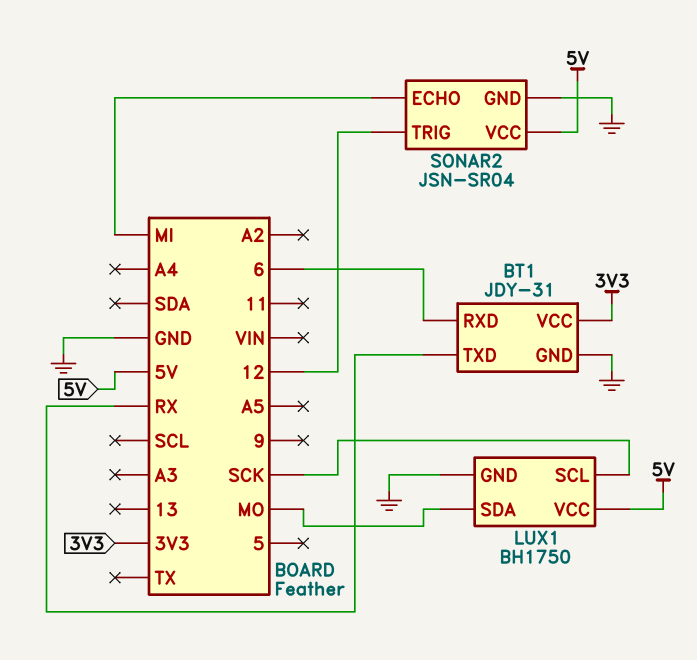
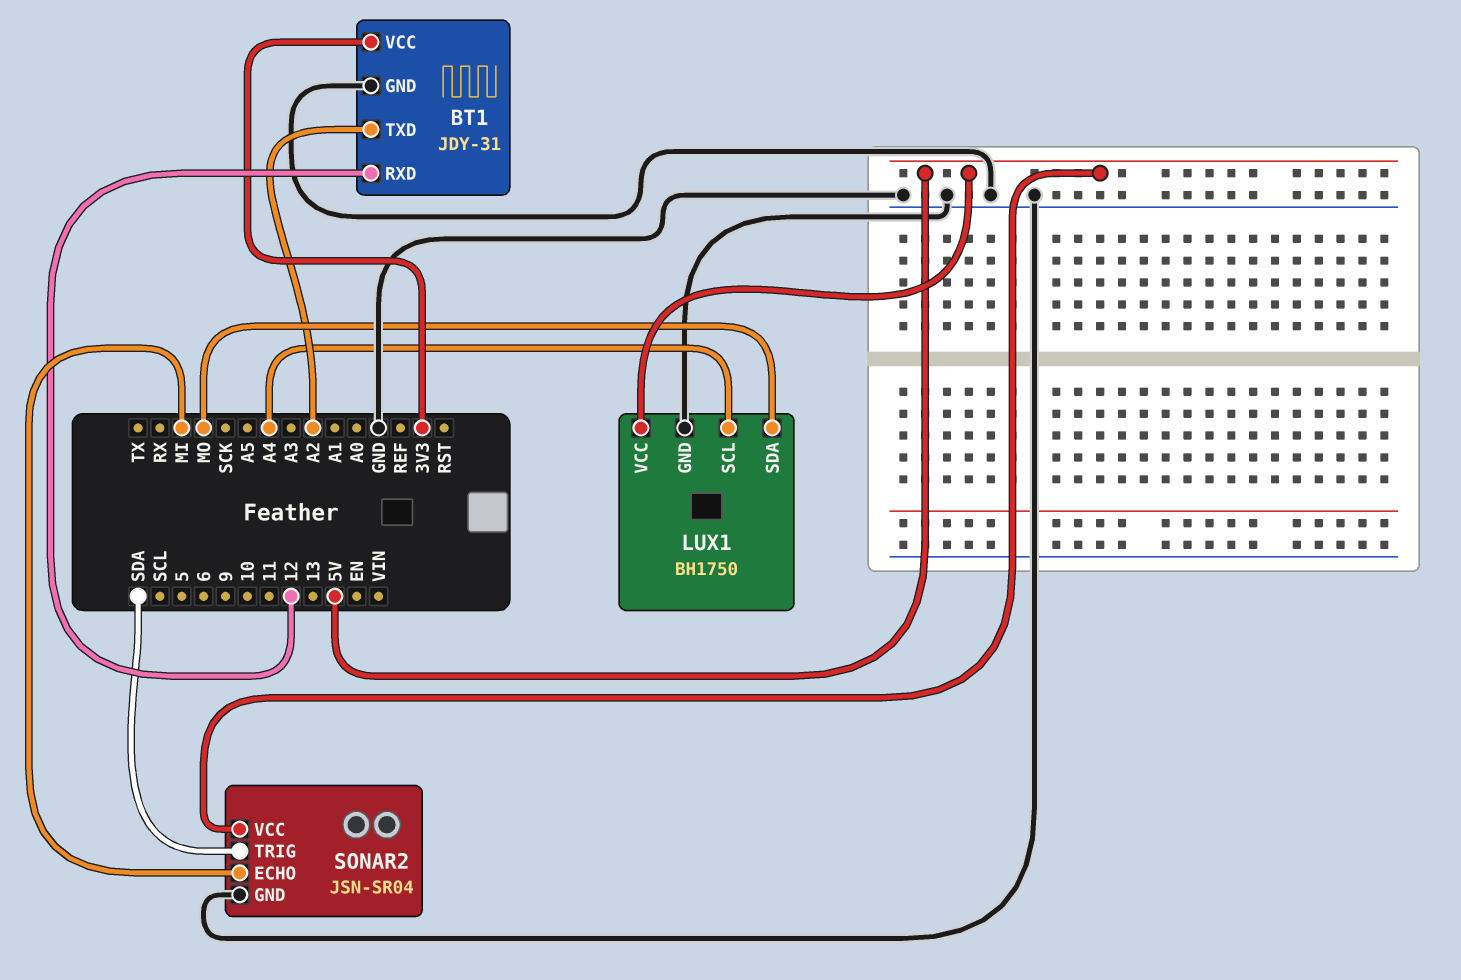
BT1 pin RXD: 6 -> 12
BT1 pin TXD: RX -> A2
LUX1 pin SCL: SCK -> A4
SONAR2 pin TRIG: 12 -> SDA

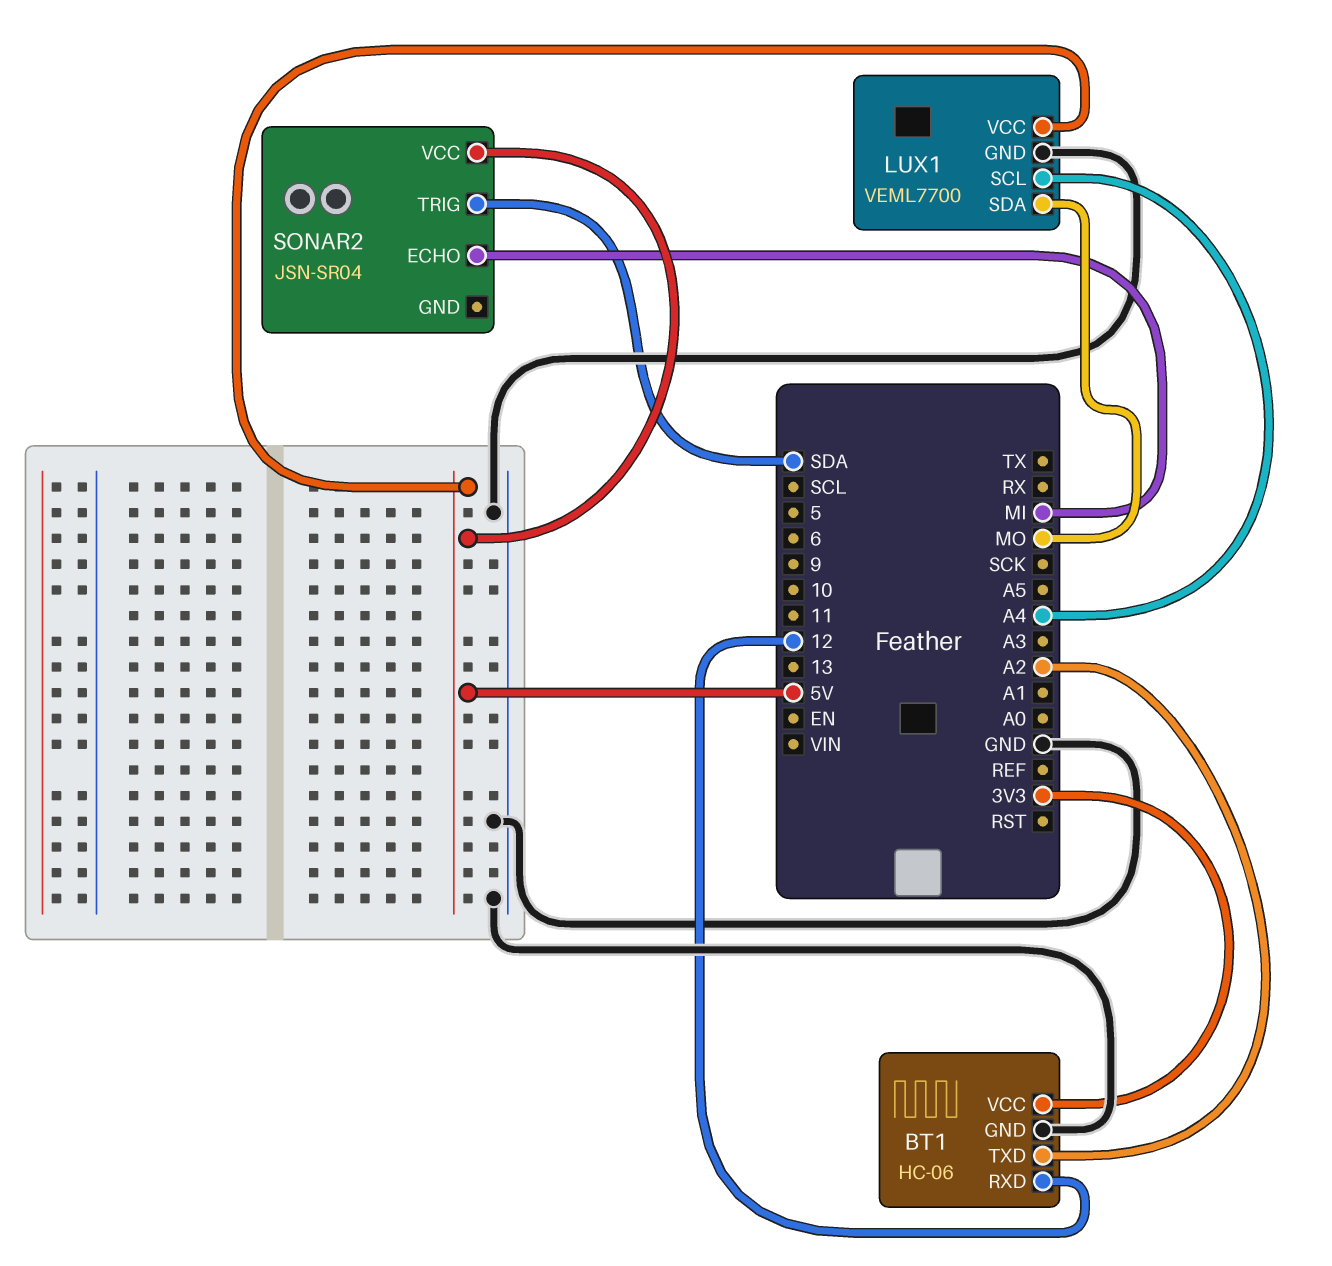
BT1: JDY-31 -> HC-06
LUX1: BH1750 -> VEML7700
SONAR2 pin GND: GND -> none

